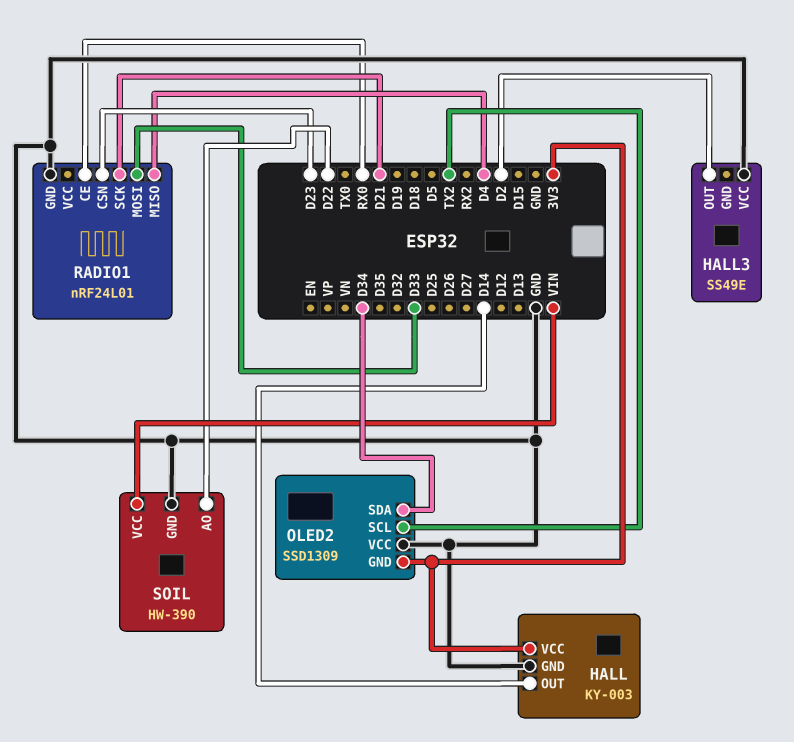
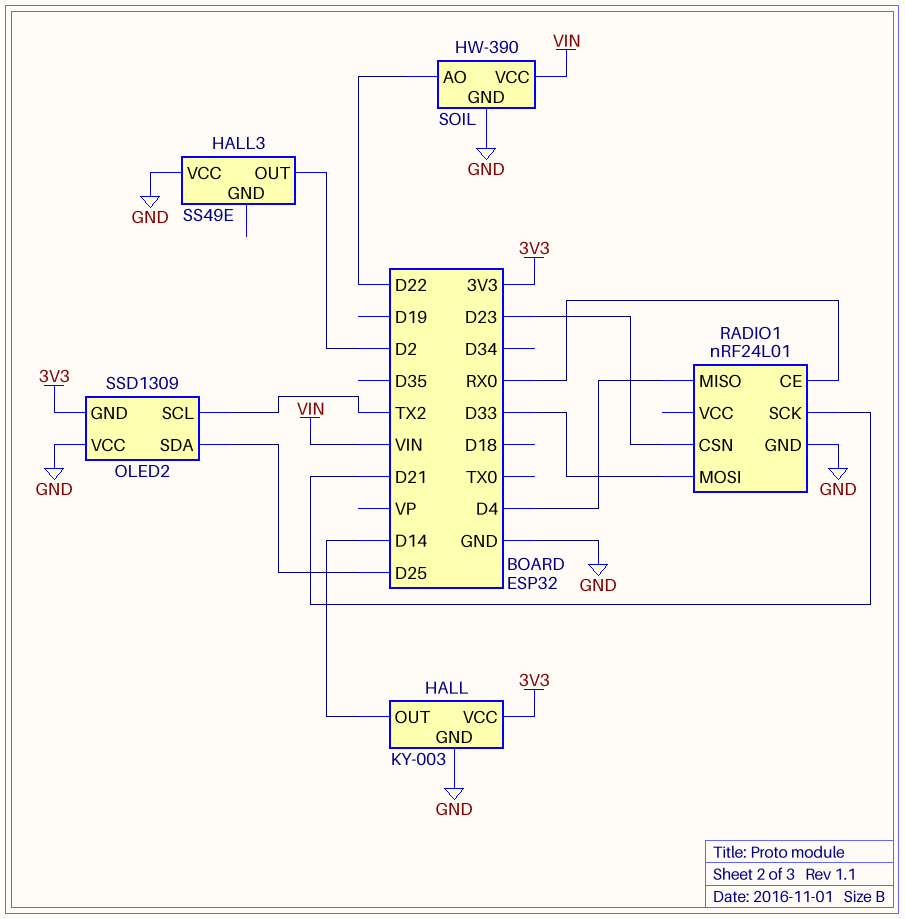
OLED2 pin SDA: D34 -> D25

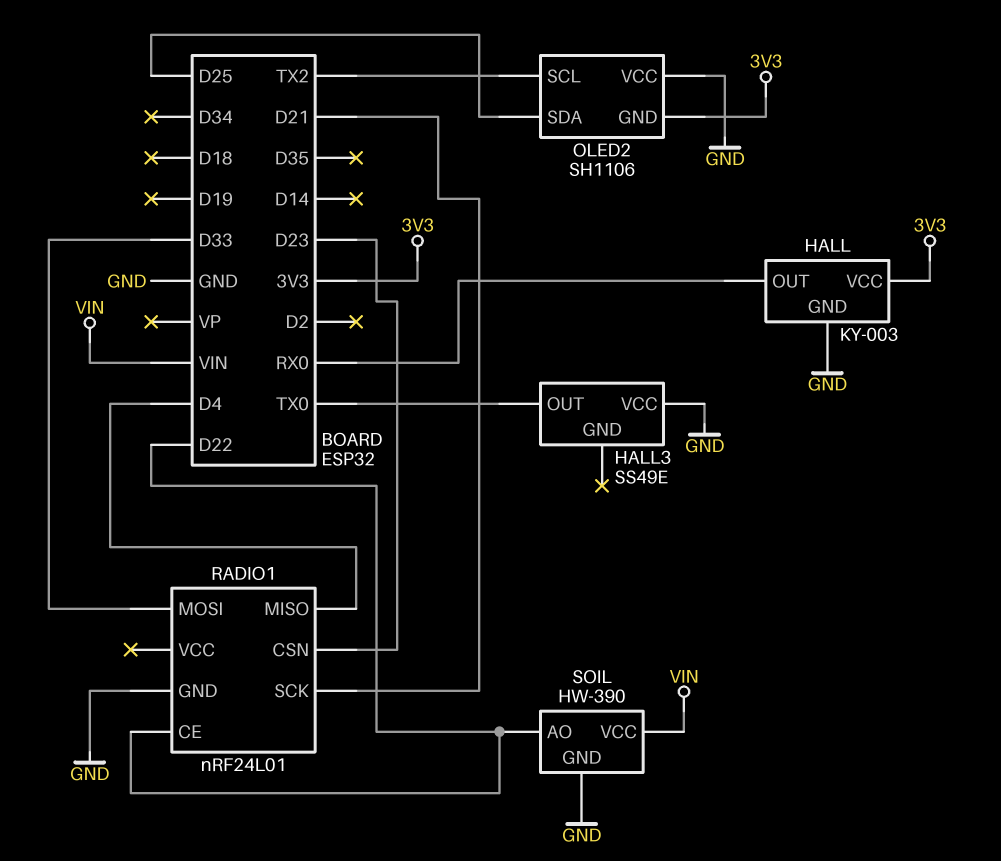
HALL pin OUT: D14 -> RX0
HALL3 pin OUT: D2 -> TX0
OLED2: SSD1309 -> SH1106
RADIO1 pin CE: RX0 -> D22

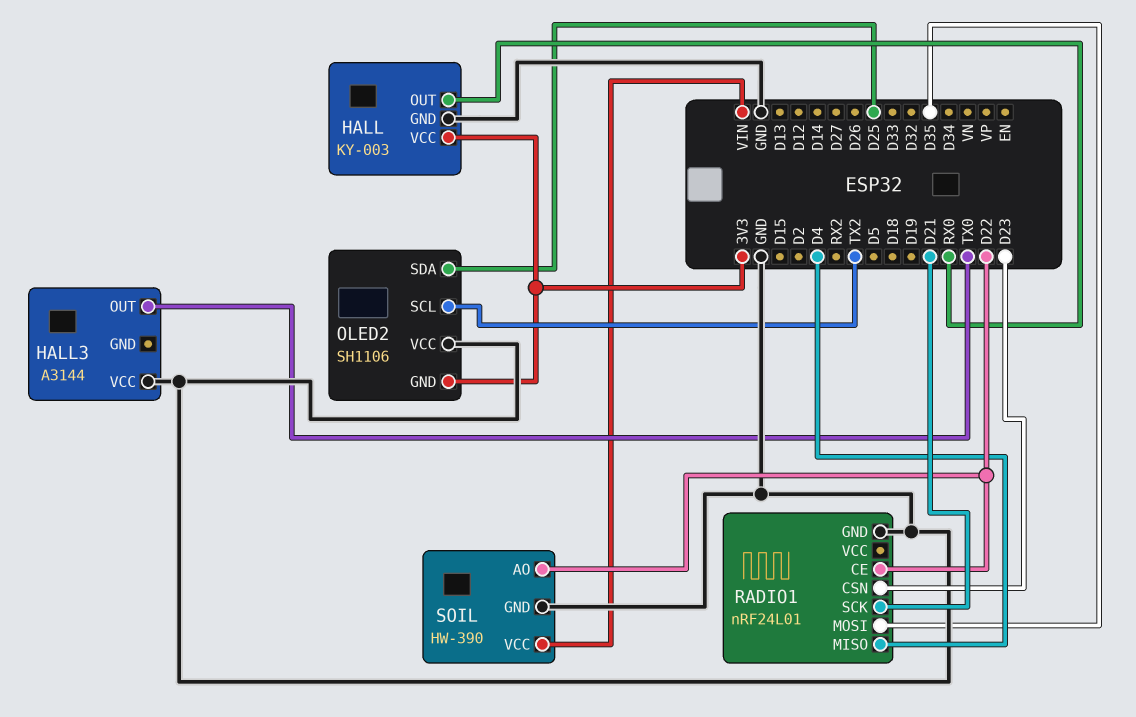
HALL3: SS49E -> A3144
RADIO1 pin MOSI: D33 -> D35

